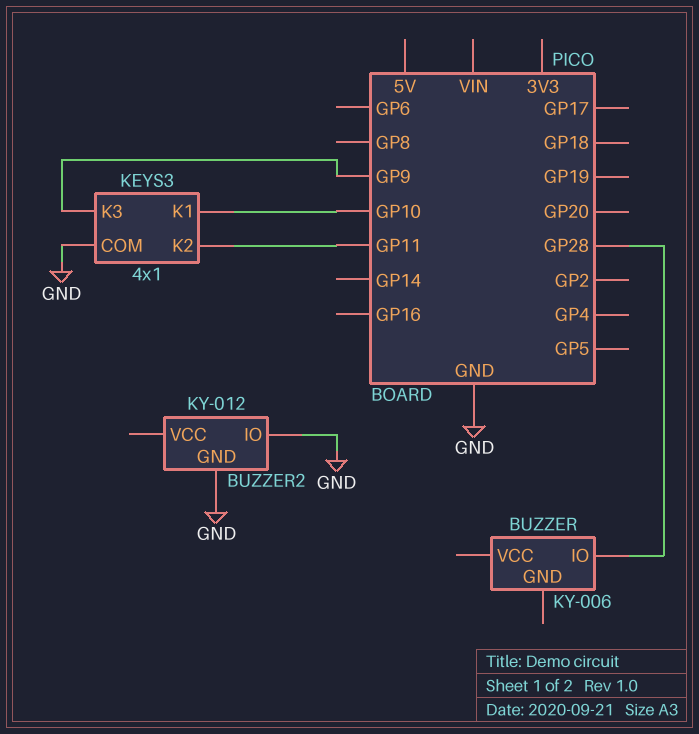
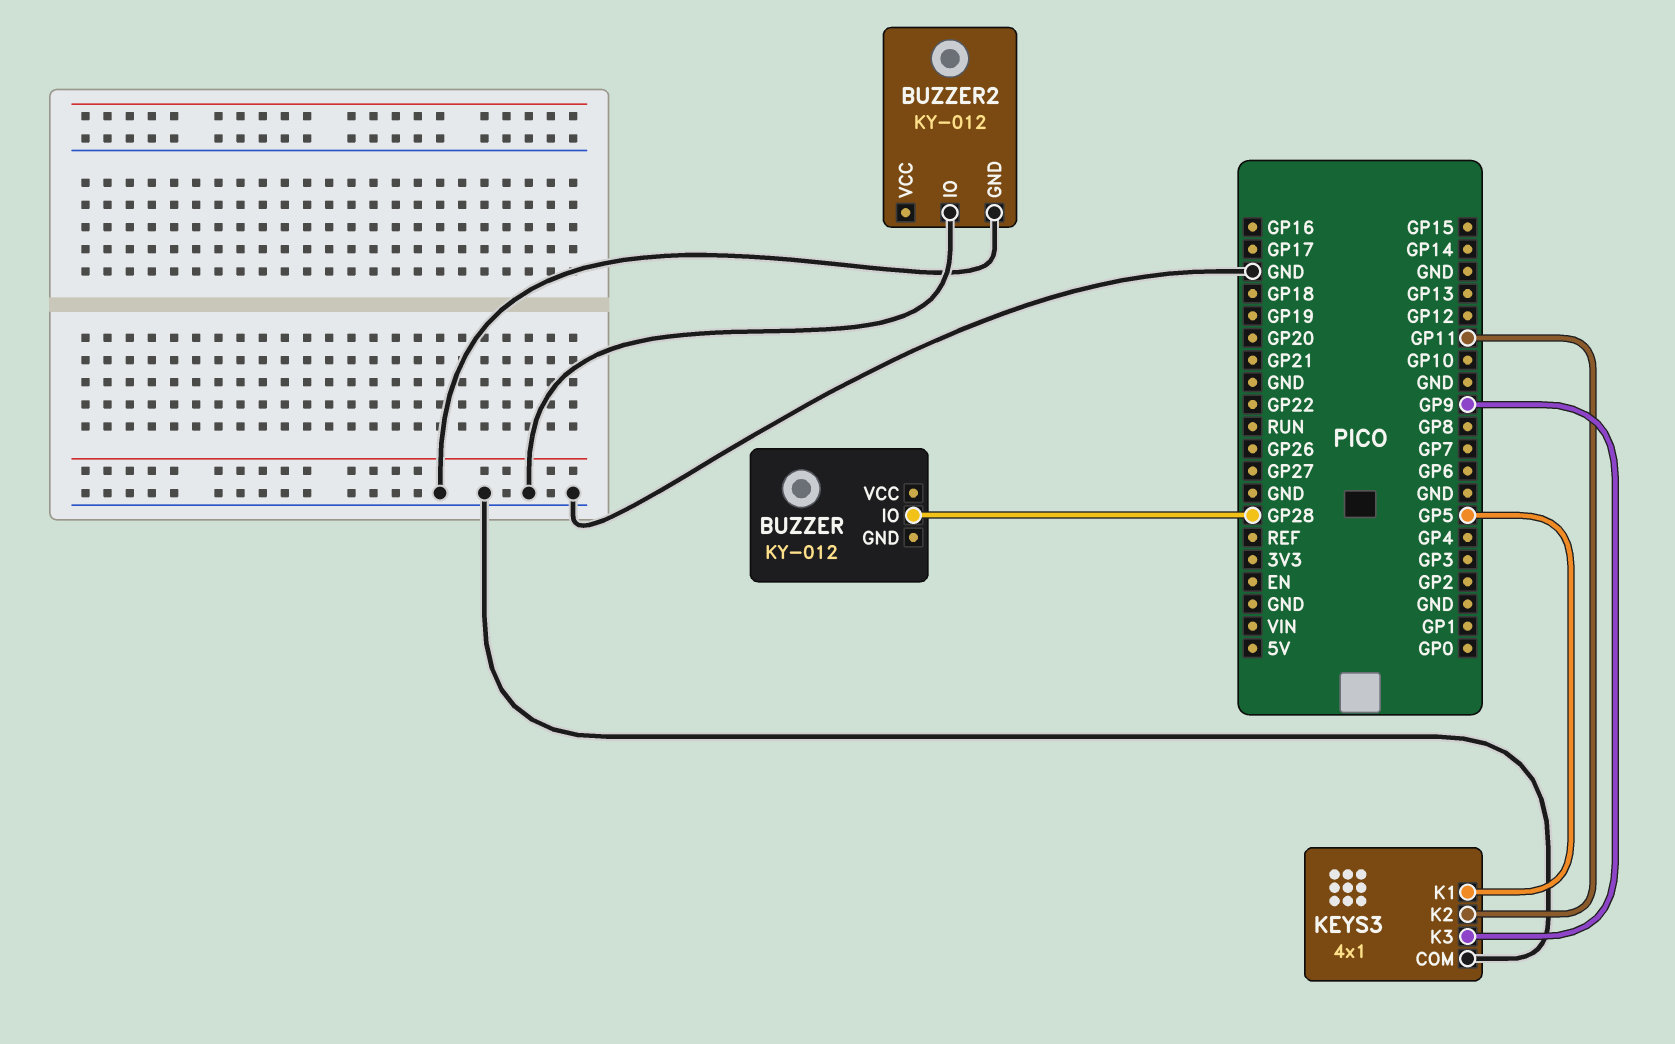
BUZZER: KY-006 -> KY-012
KEYS3 pin K1: GP10 -> GP5

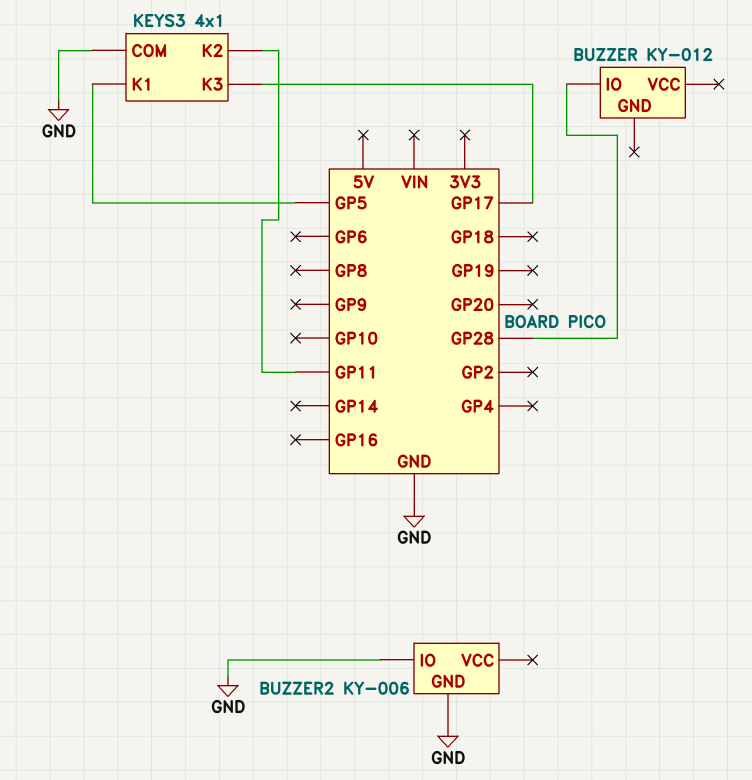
BUZZER2: KY-012 -> KY-006
KEYS3 pin K3: GP9 -> GP17

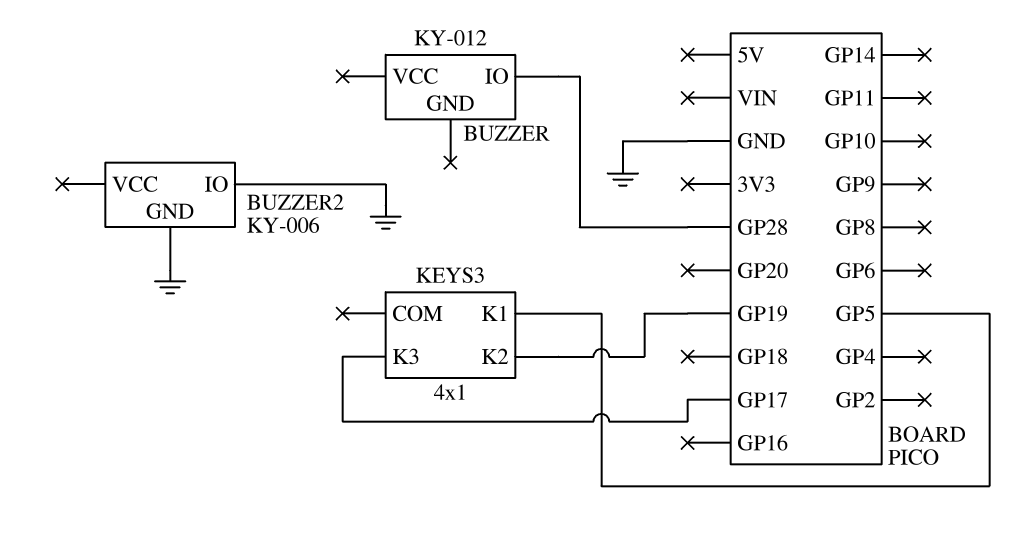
KEYS3 pin COM: GND -> none
KEYS3 pin K2: GP11 -> GP19

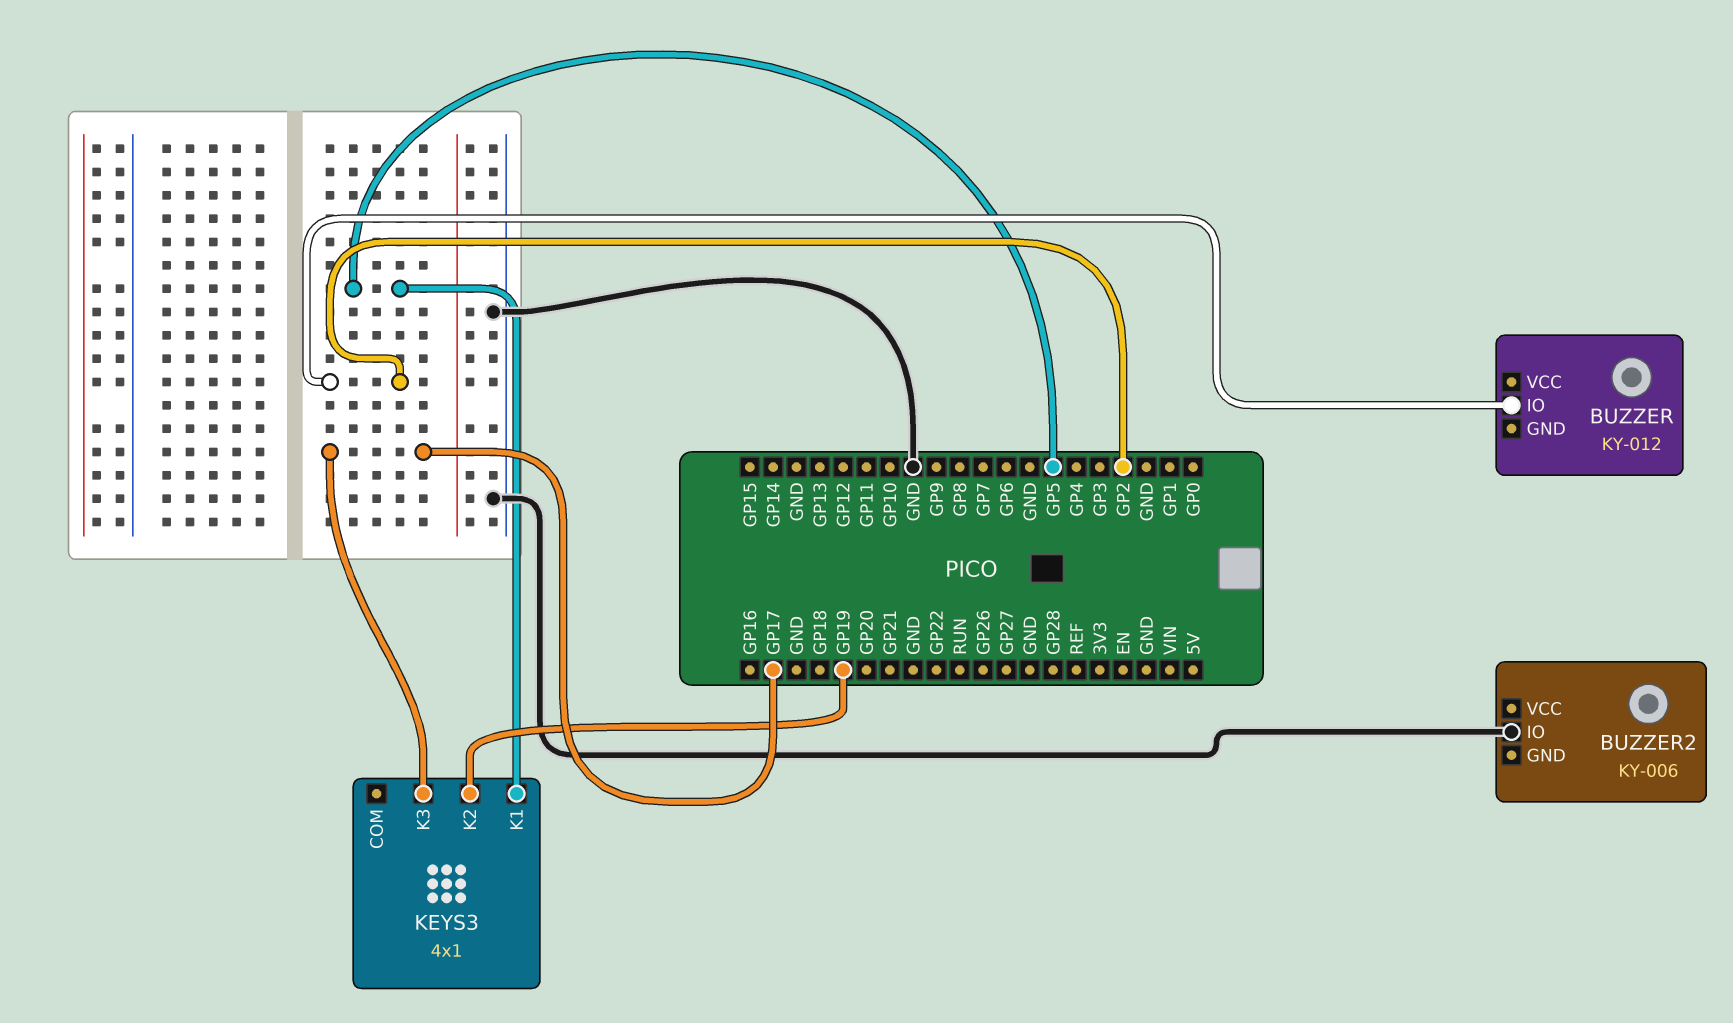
BUZZER pin IO: GP28 -> GP2
BUZZER2 pin GND: GND -> none

